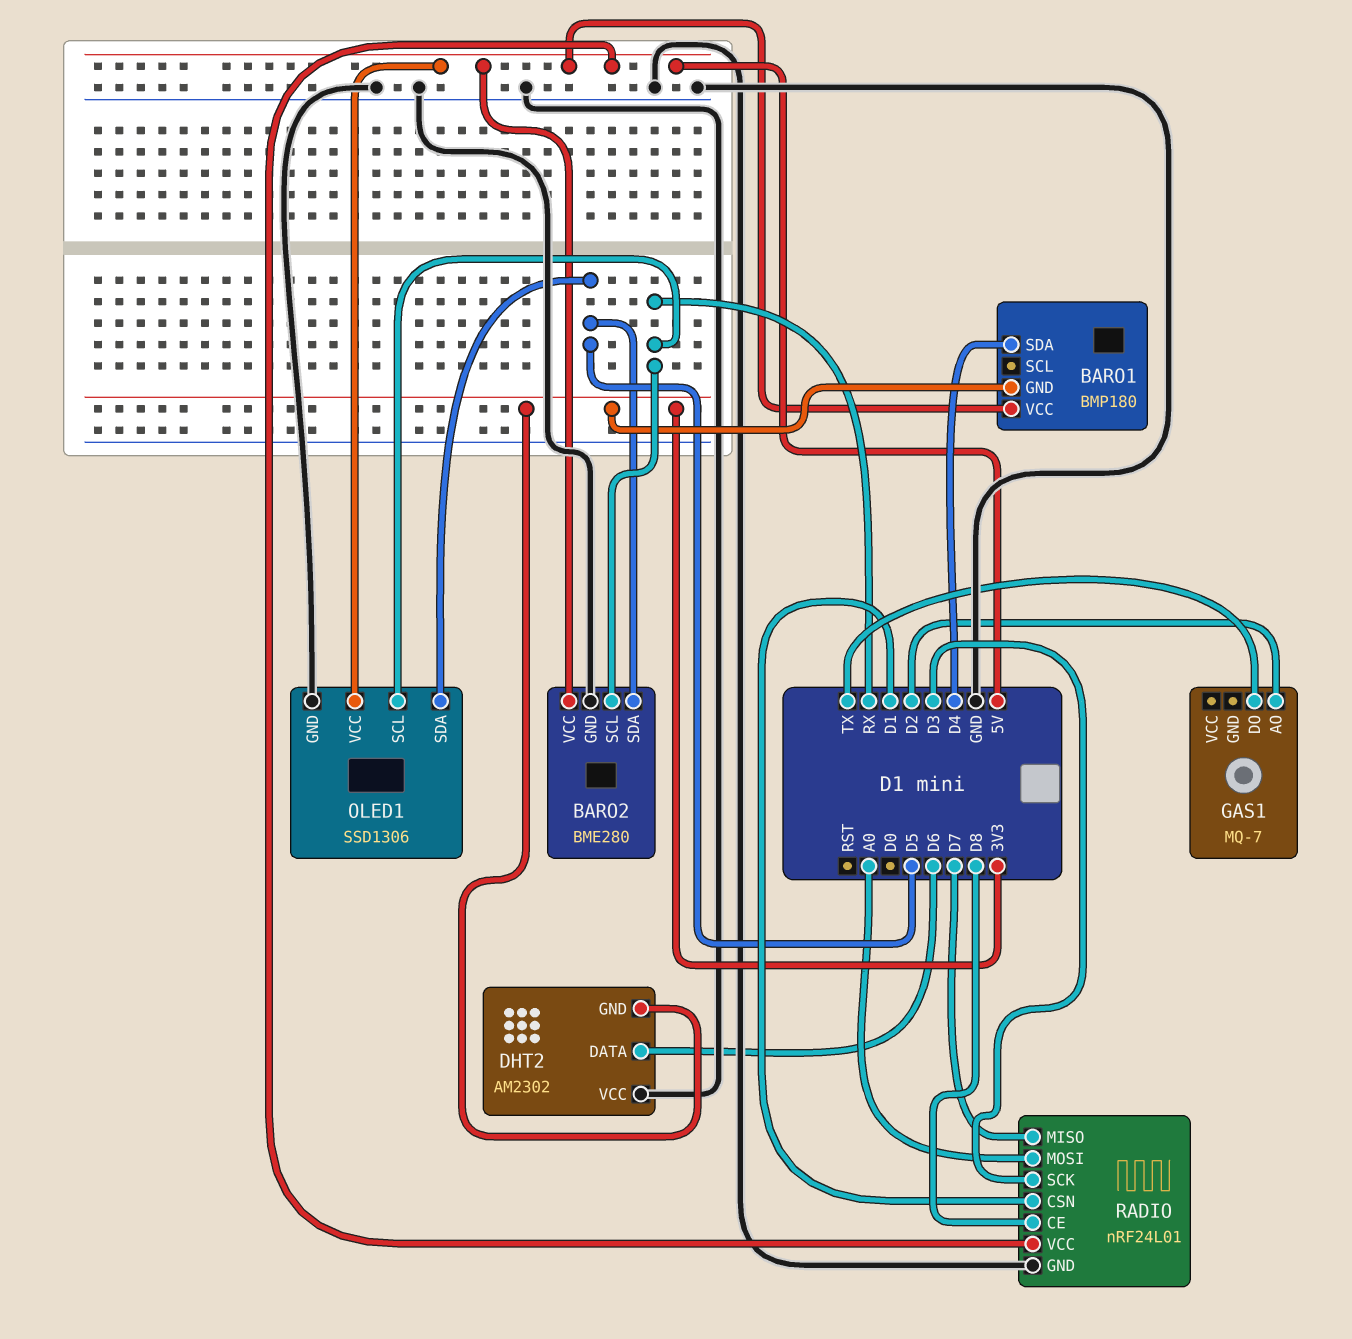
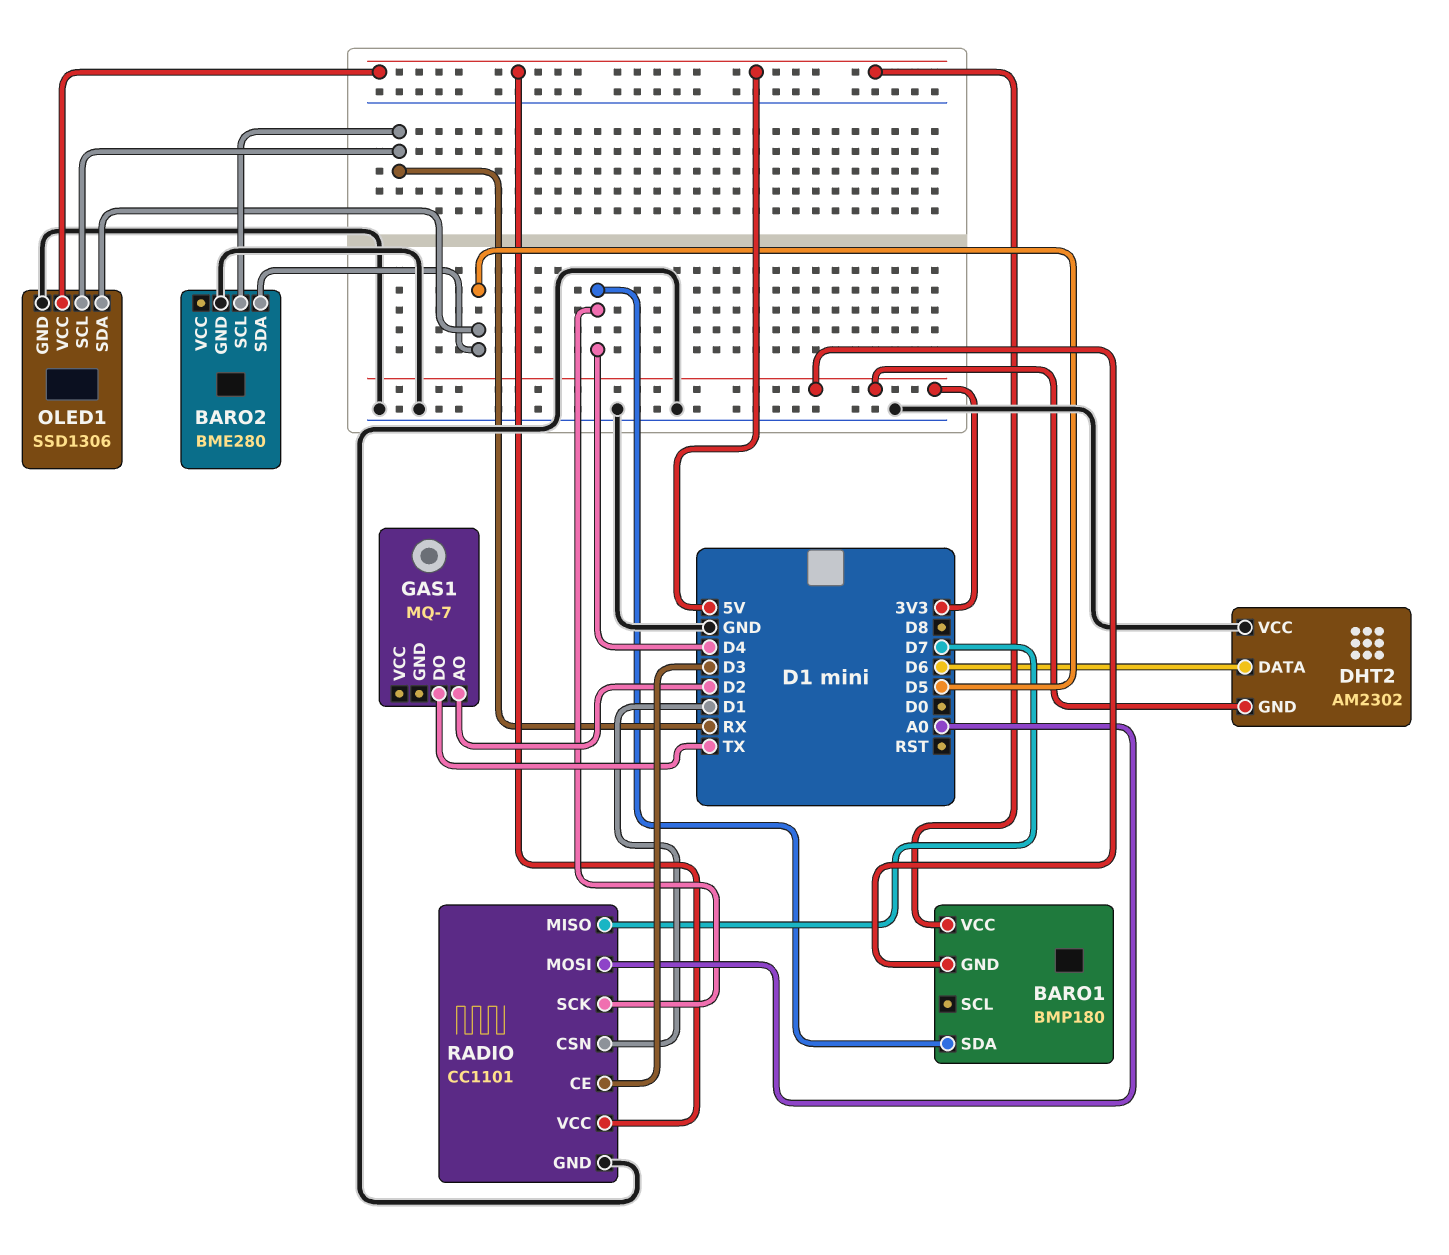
BARO2 pin VCC: 5V -> none
RADIO: nRF24L01 -> CC1101
RADIO pin CE: D8 -> D3
RADIO pin SCK: D3 -> D4

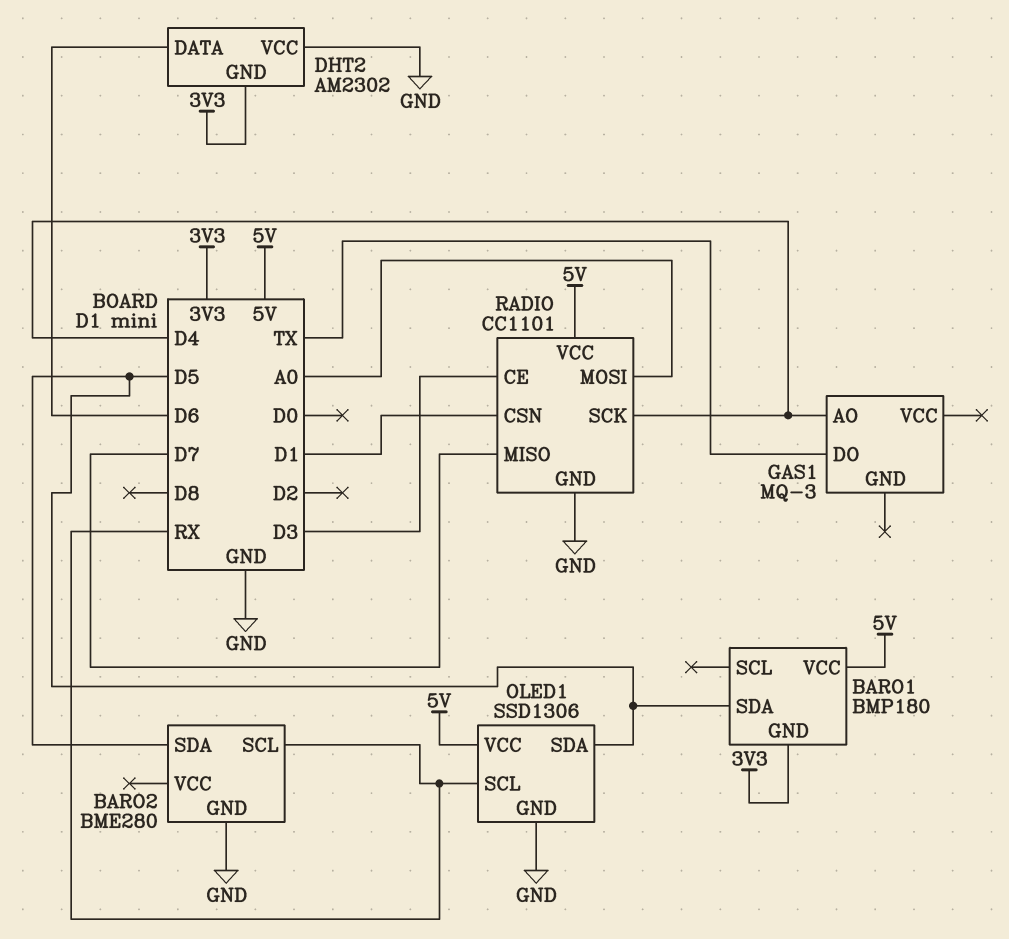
BARO1 pin SDA: D4 -> D5
GAS1: MQ-7 -> MQ-3
GAS1 pin AO: D2 -> D4

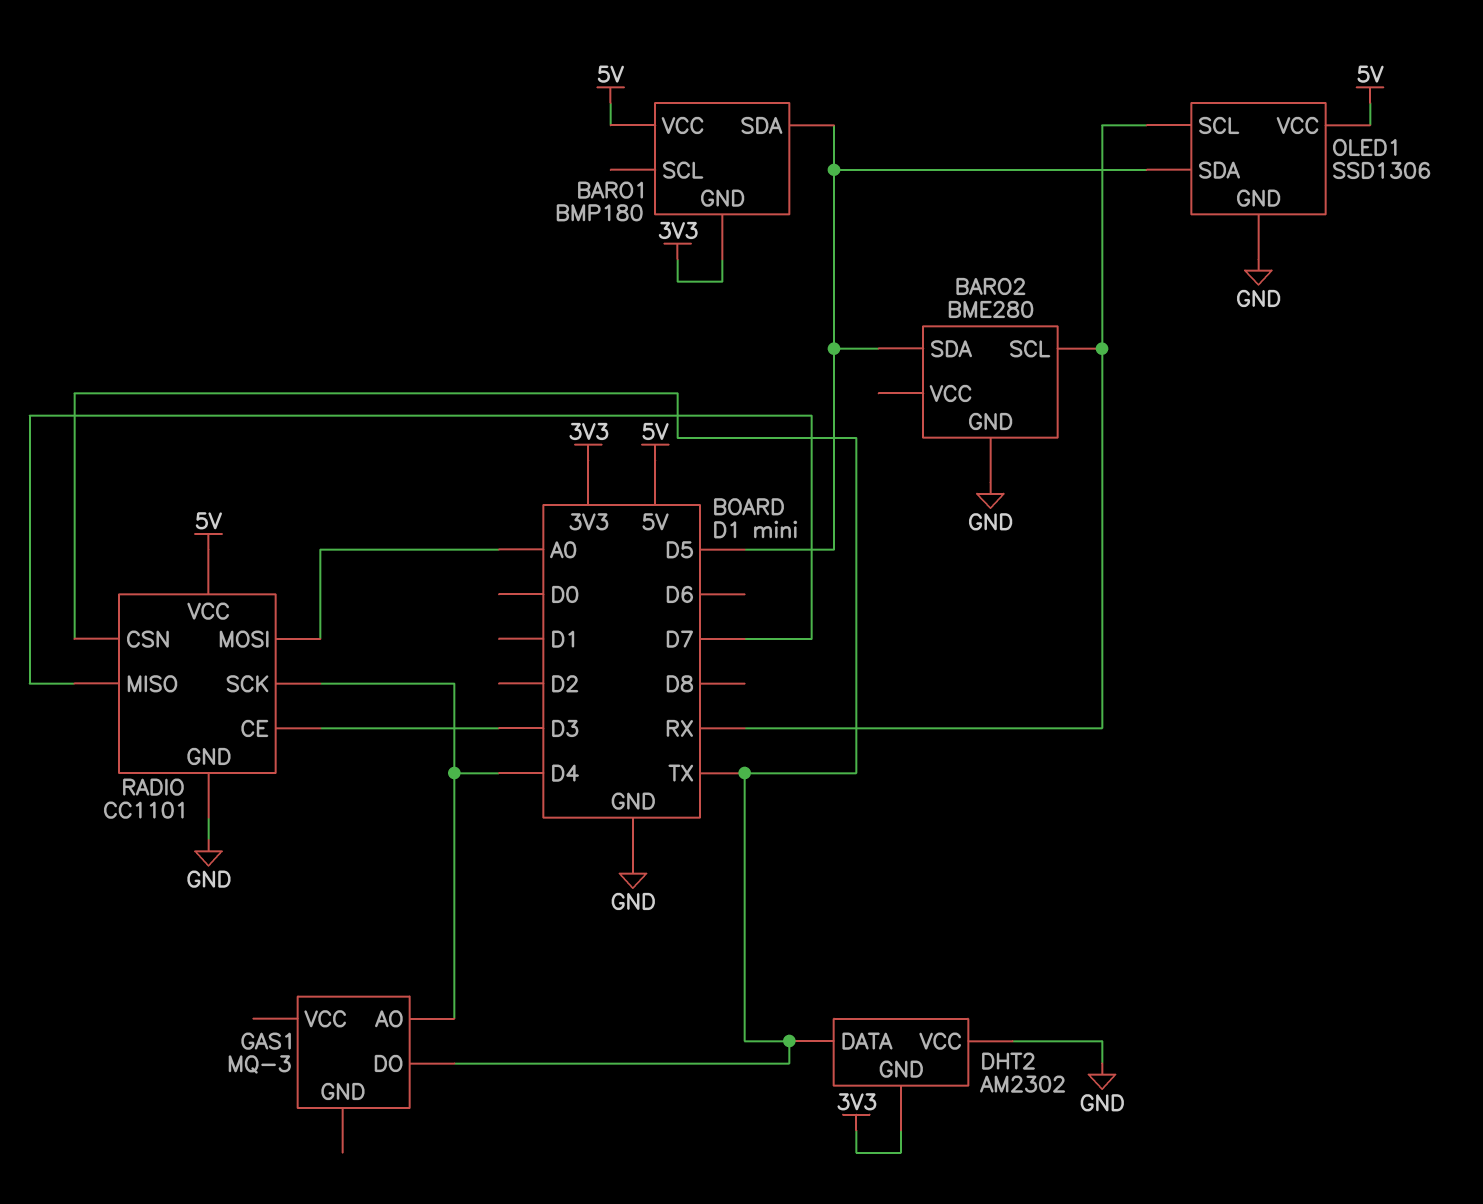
DHT2 pin DATA: D6 -> TX
RADIO pin CSN: D1 -> TX

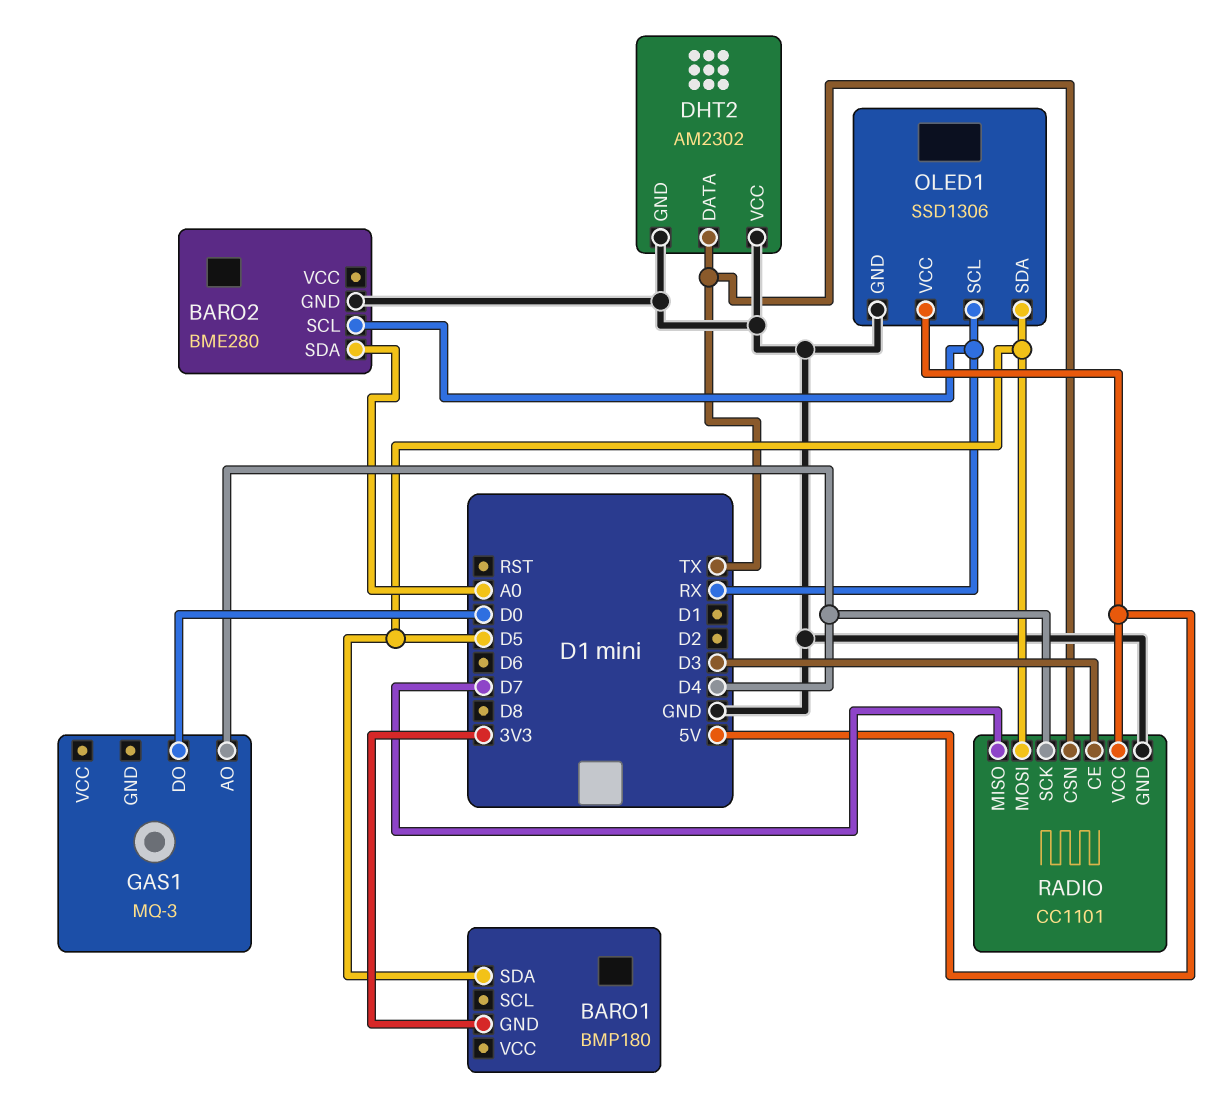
BARO1 pin VCC: 5V -> none
BARO2 pin SDA: D5 -> A0
DHT2 pin GND: 3V3 -> GND
GAS1 pin DO: TX -> D0
RADIO pin MOSI: A0 -> D5

